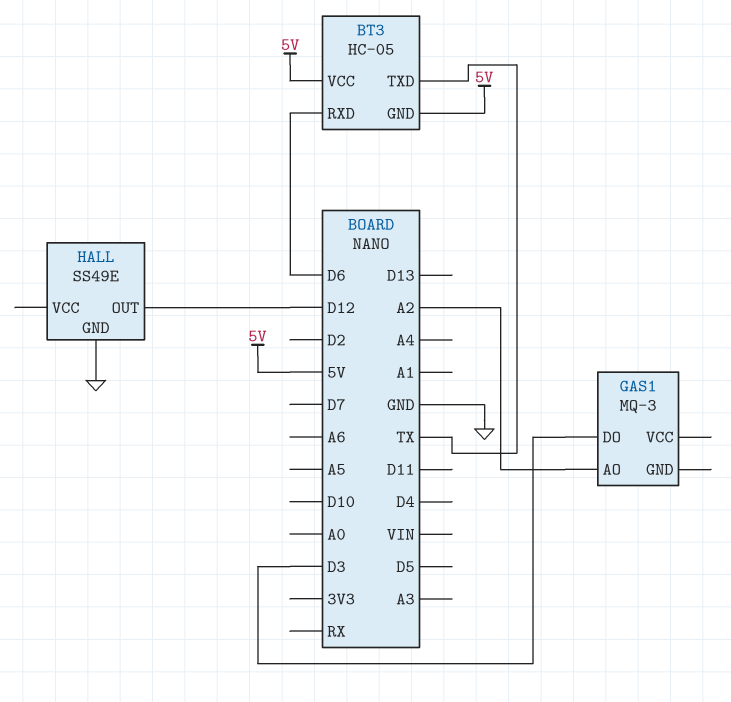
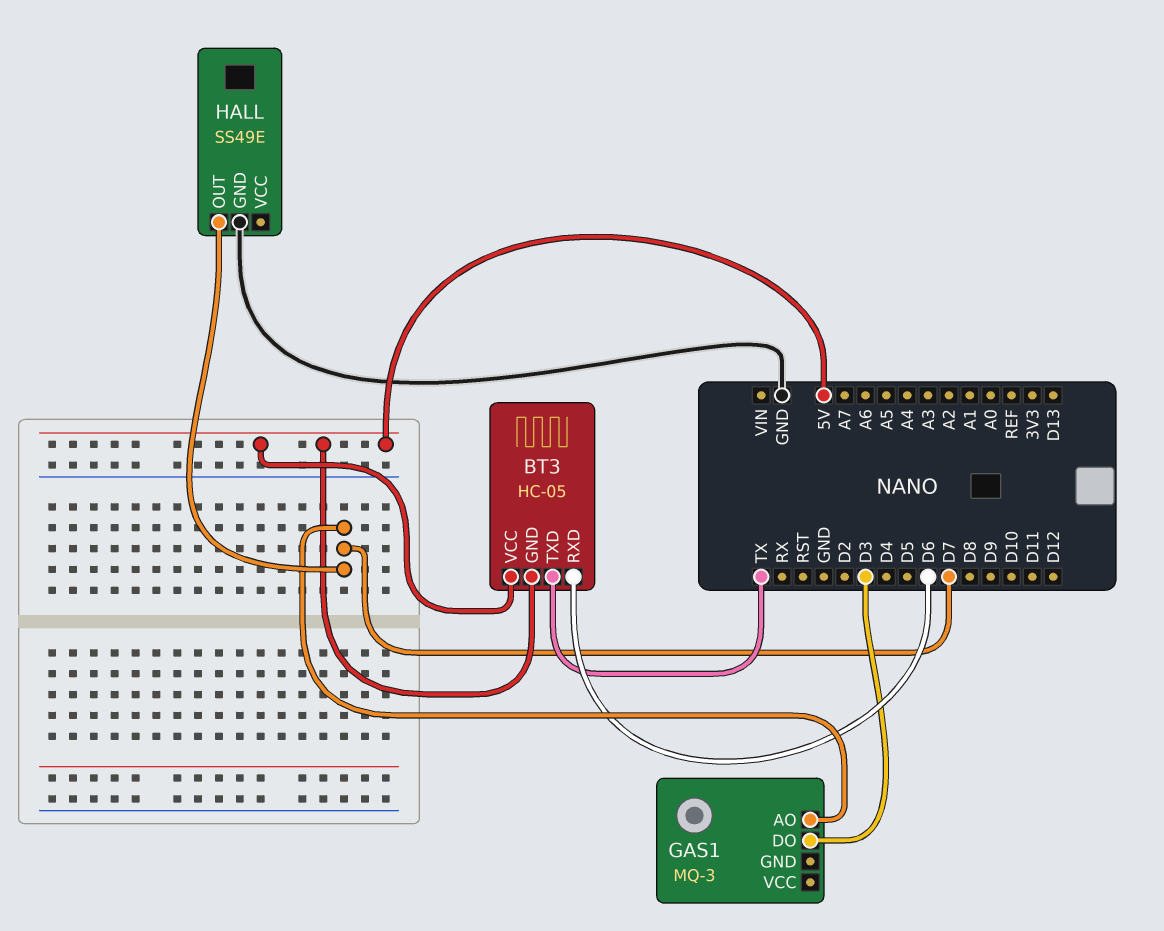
GAS1 pin AO: A2 -> D7
HALL pin OUT: D12 -> D7

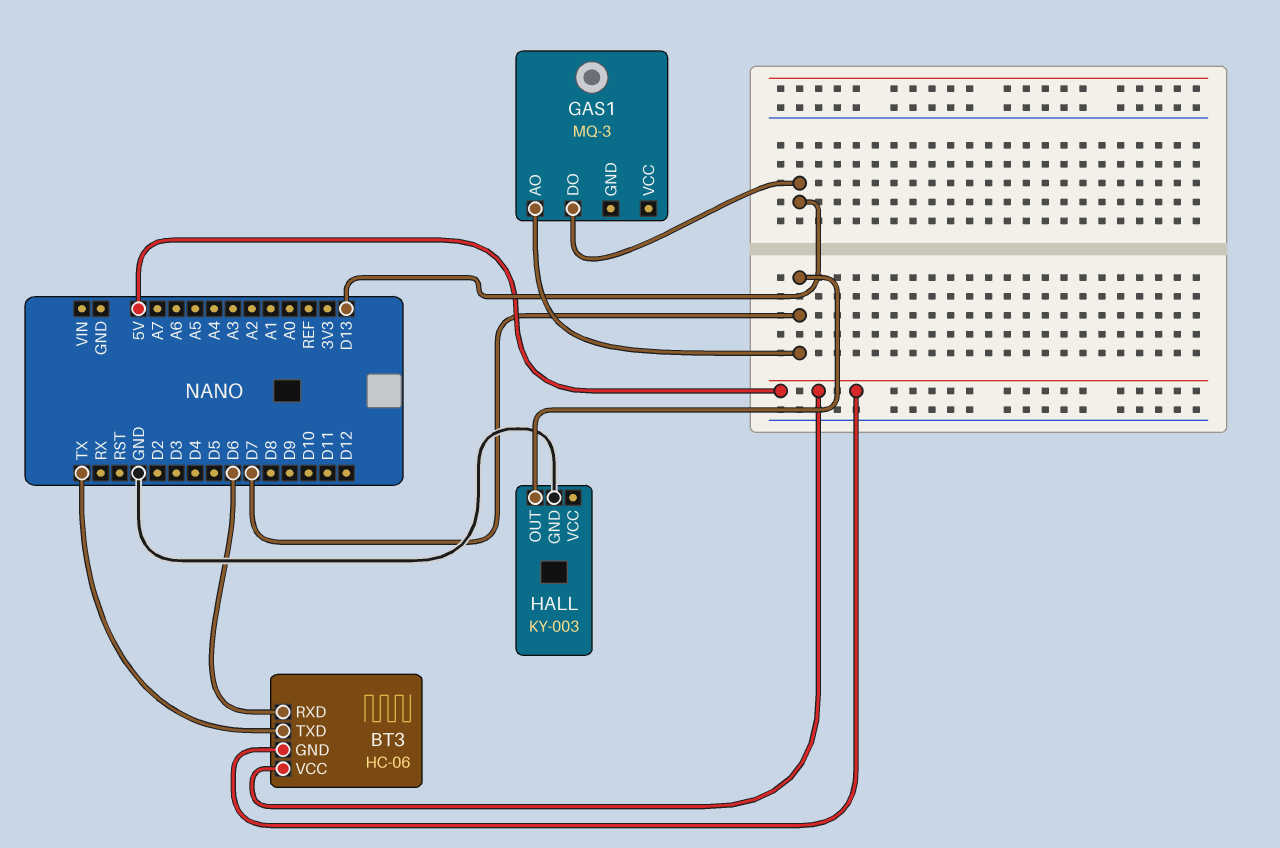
BT3: HC-05 -> HC-06
GAS1 pin DO: D3 -> D13
HALL: SS49E -> KY-003

